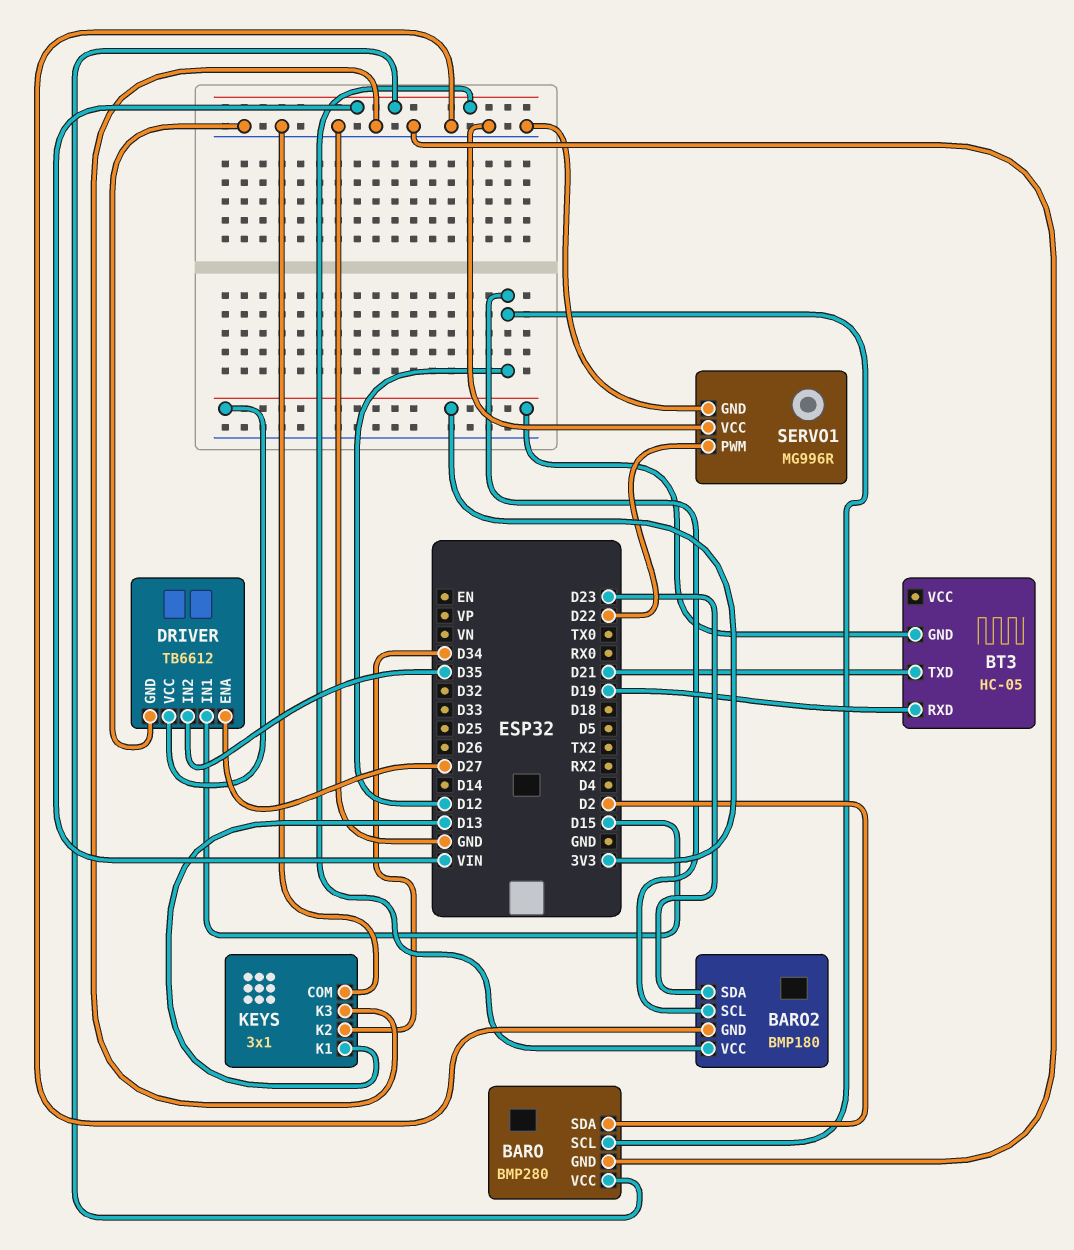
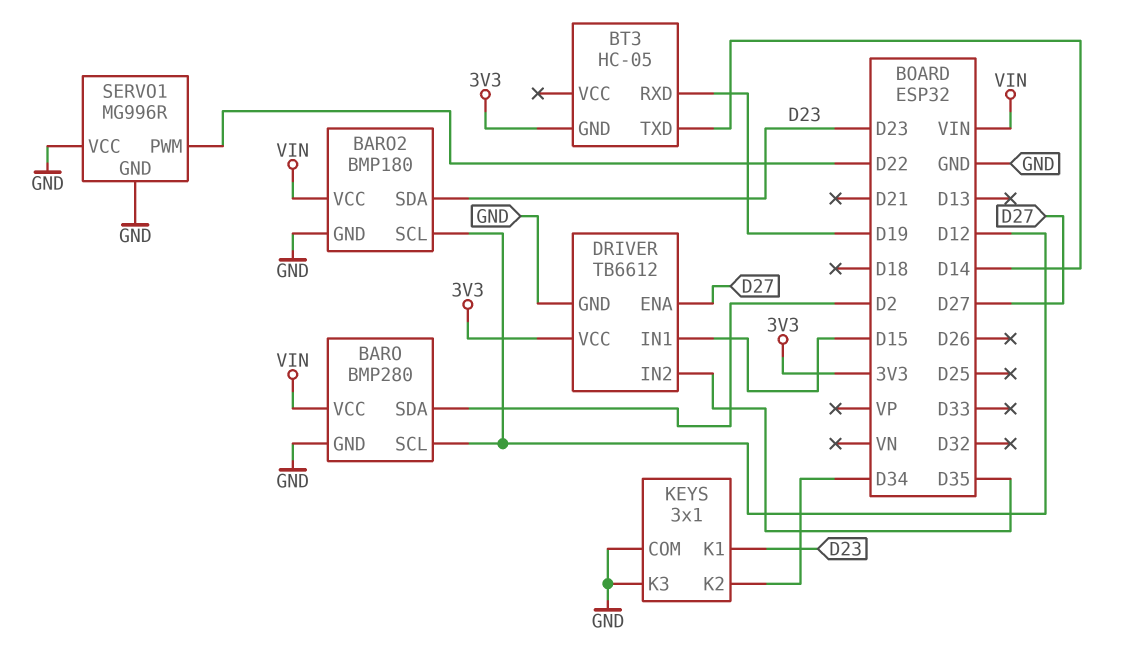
BT3 pin TXD: D21 -> D14
KEYS pin K1: D13 -> D23

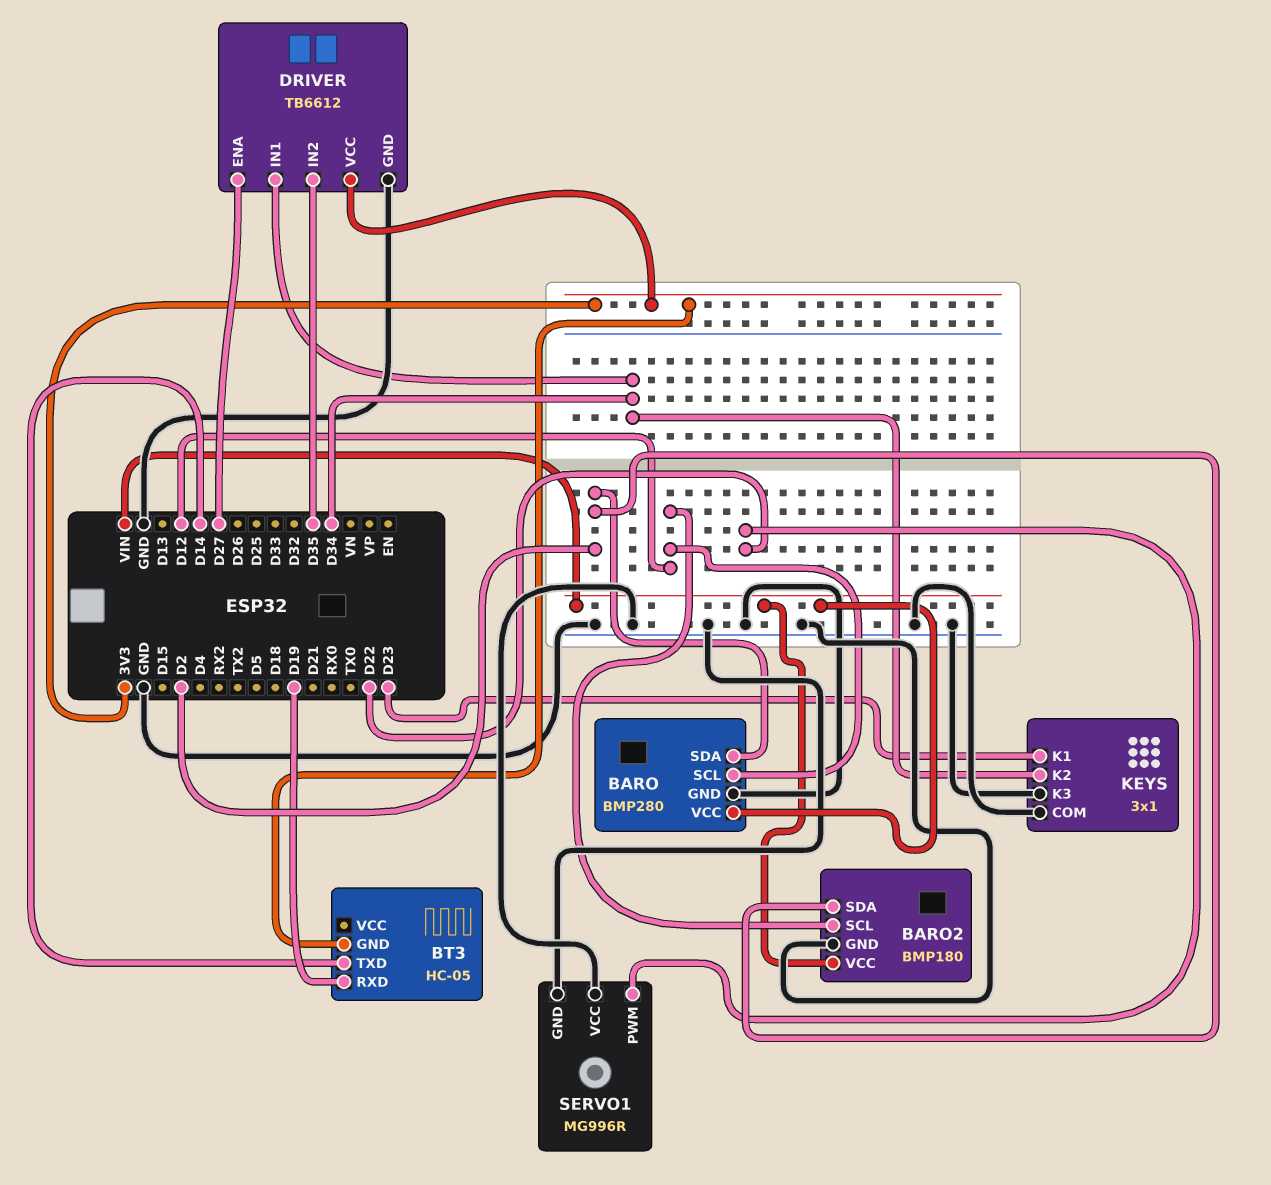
BARO2 pin SDA: D23 -> D2
DRIVER pin IN1: D15 -> D34

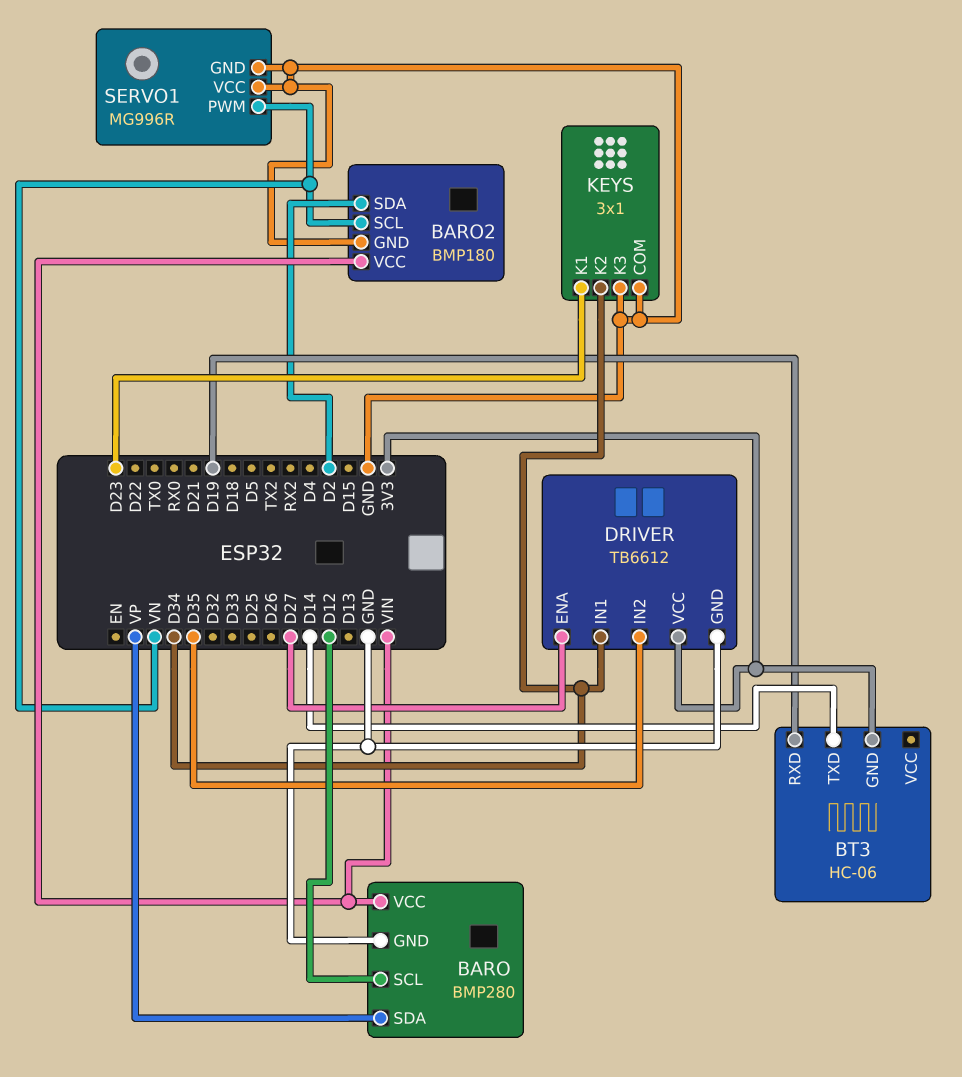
BARO pin SDA: D2 -> VP
BARO2 pin SCL: D12 -> VN
BT3: HC-05 -> HC-06
SERVO1 pin PWM: D22 -> VN

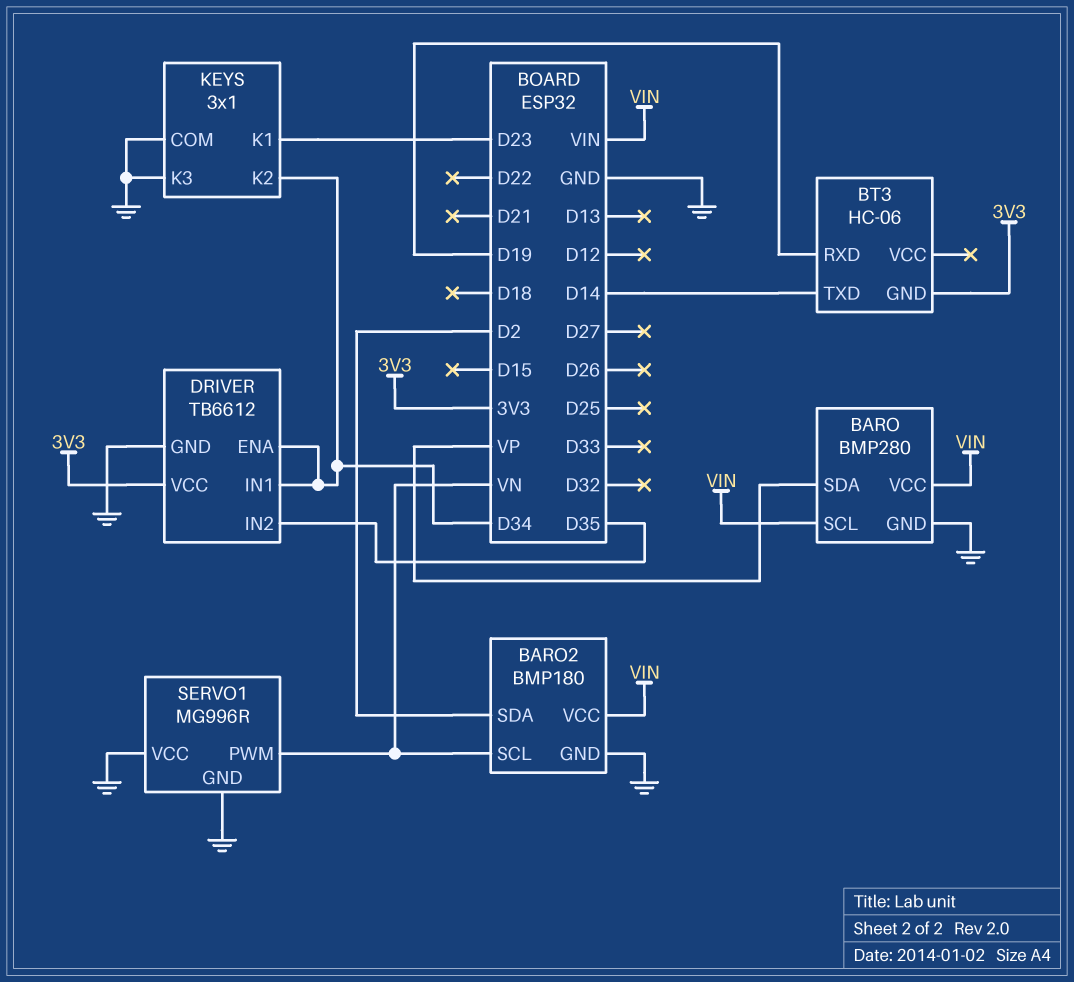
BARO pin SCL: D12 -> VIN
DRIVER pin ENA: D27 -> D34

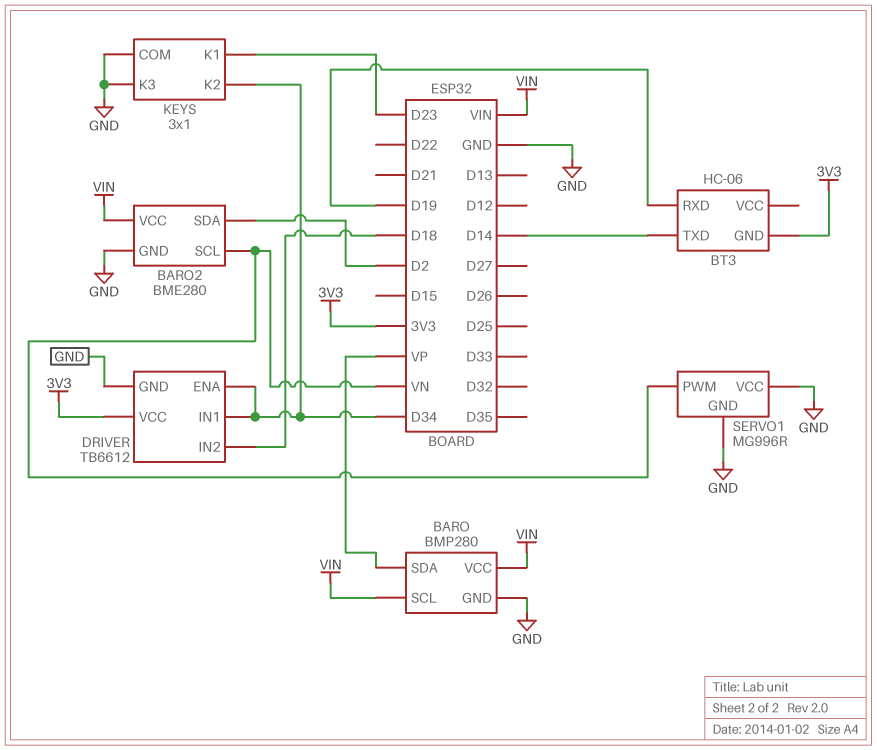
BARO2: BMP180 -> BME280
DRIVER pin IN2: D35 -> D18

